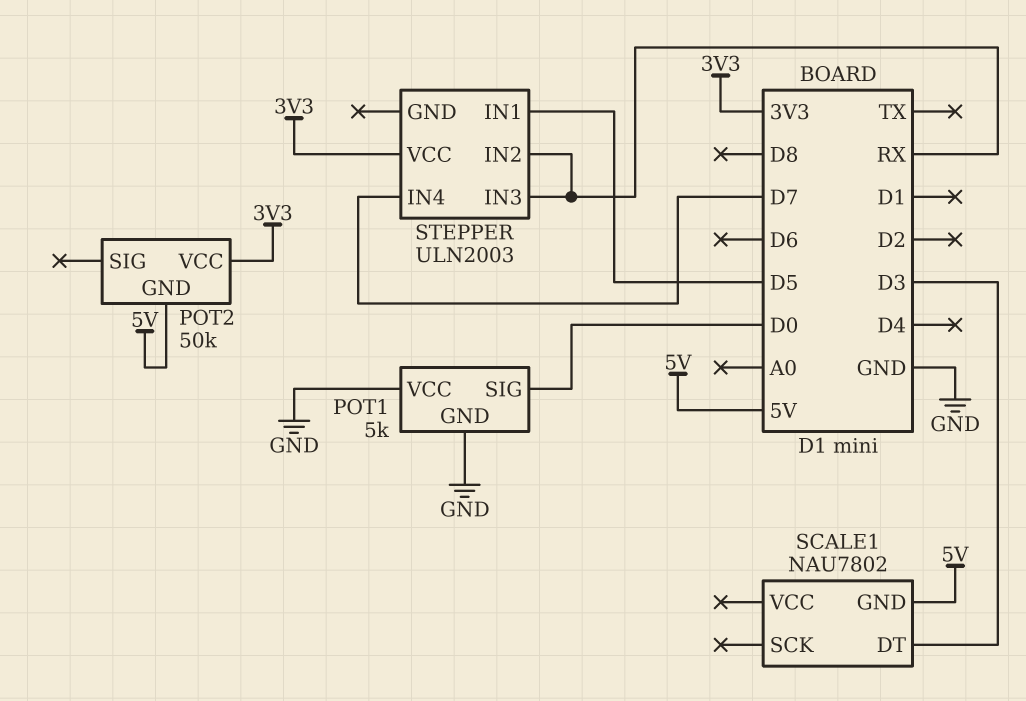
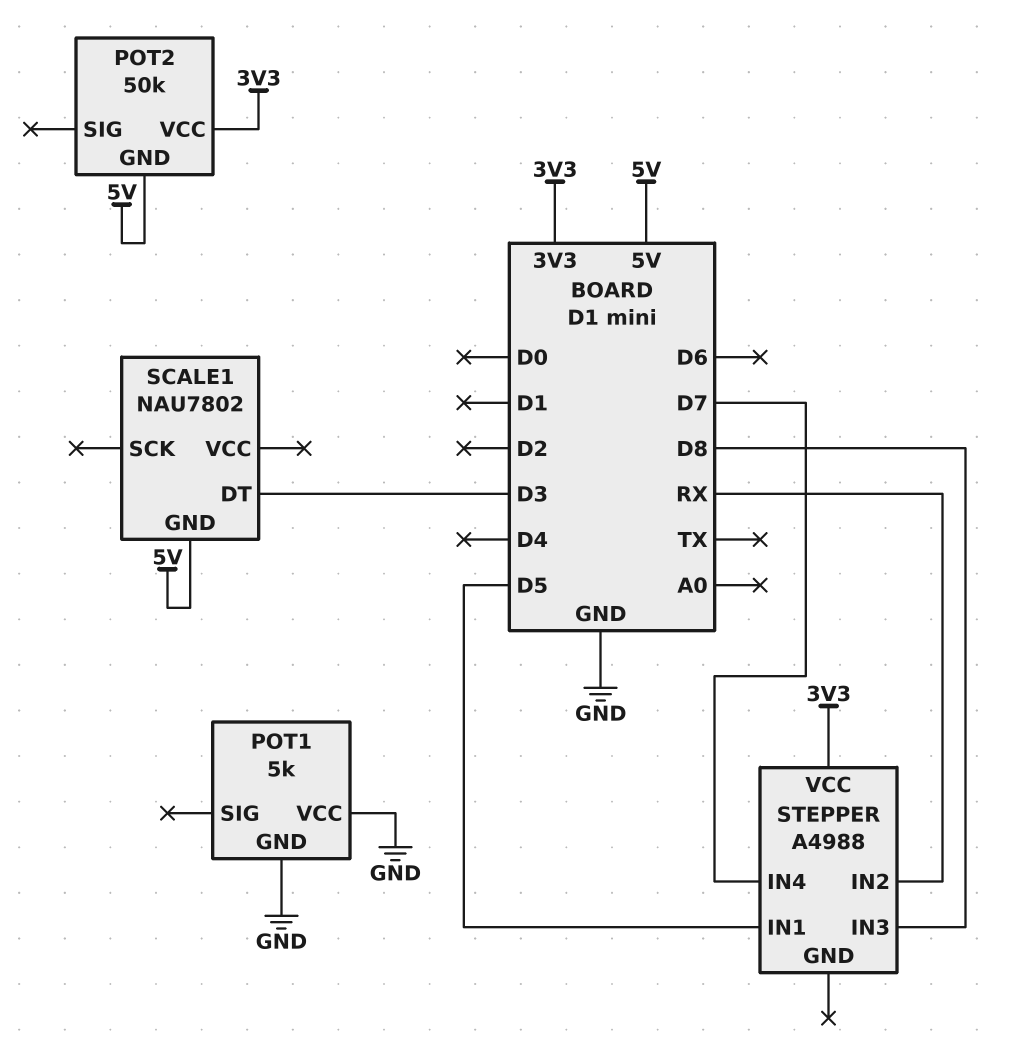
POT1 pin SIG: D0 -> none
STEPPER: ULN2003 -> A4988
STEPPER pin IN3: RX -> D8

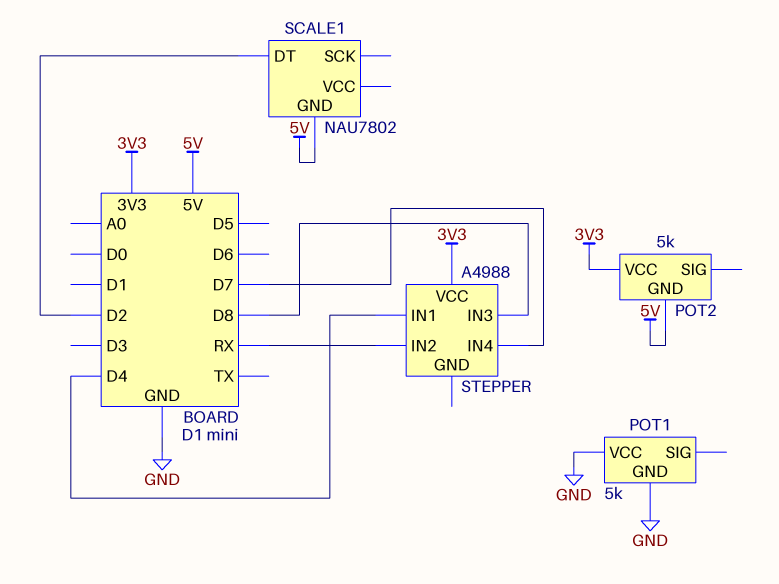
POT2: 50k -> 5k
SCALE1 pin DT: D3 -> D2
STEPPER pin IN1: D5 -> D4

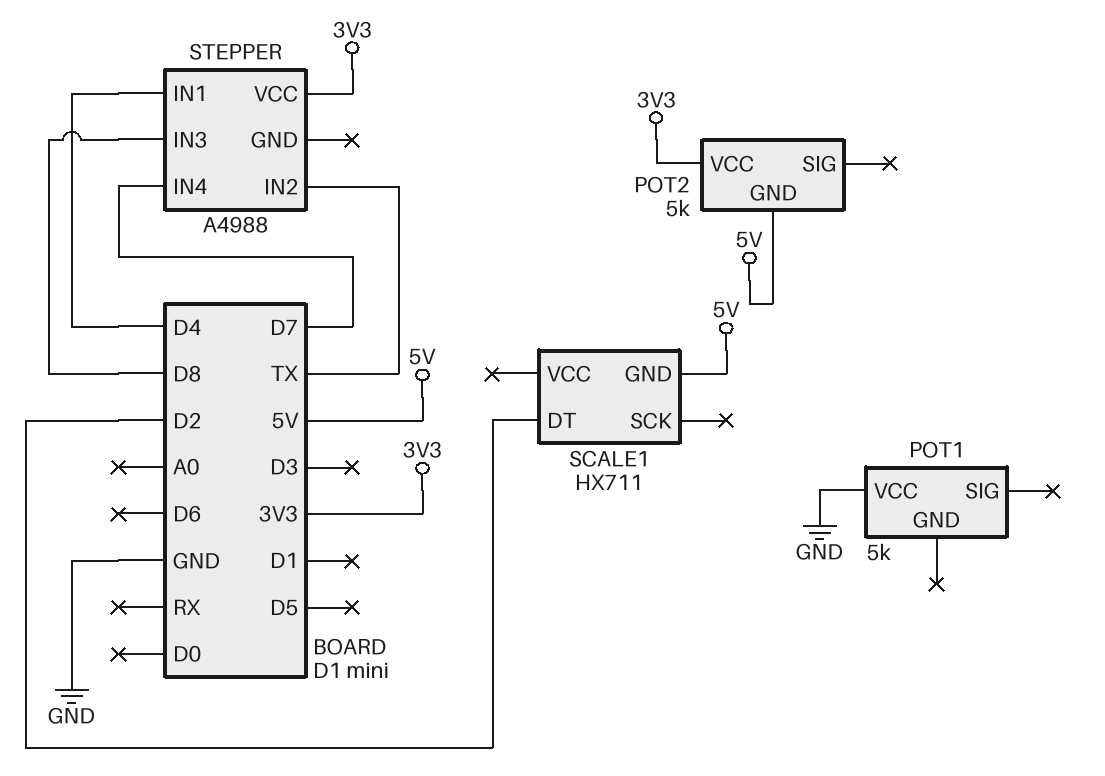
POT1 pin GND: GND -> none
SCALE1: NAU7802 -> HX711
STEPPER pin IN2: RX -> TX

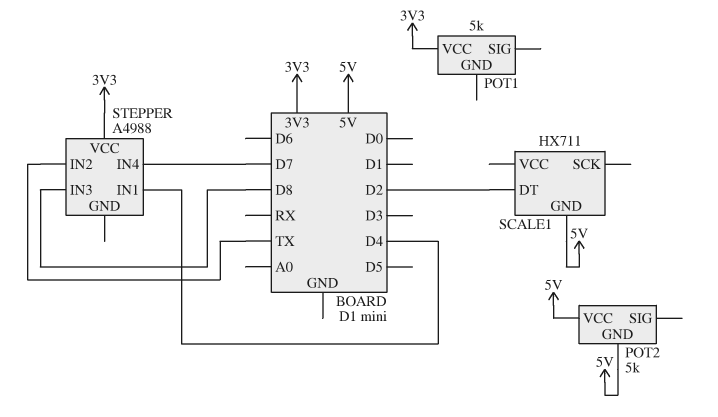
POT1 pin VCC: GND -> 3V3
POT2 pin VCC: 3V3 -> 5V

